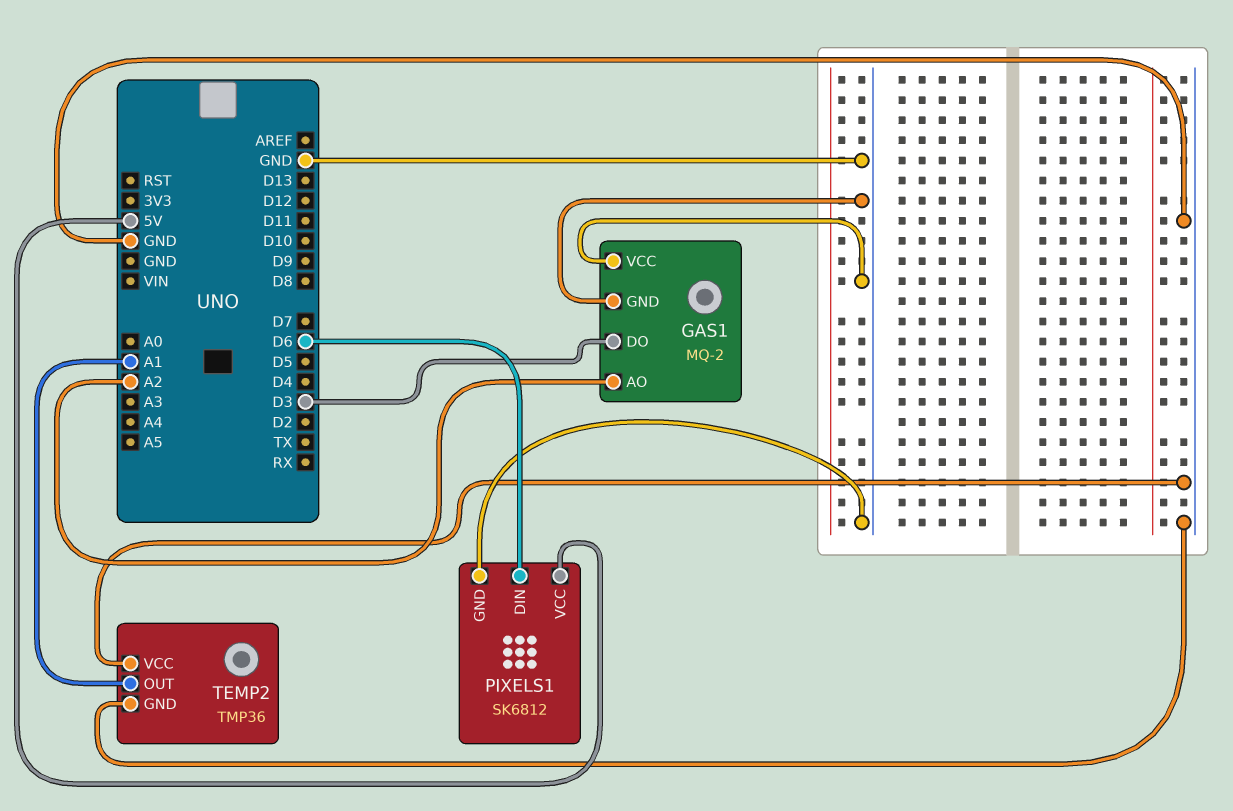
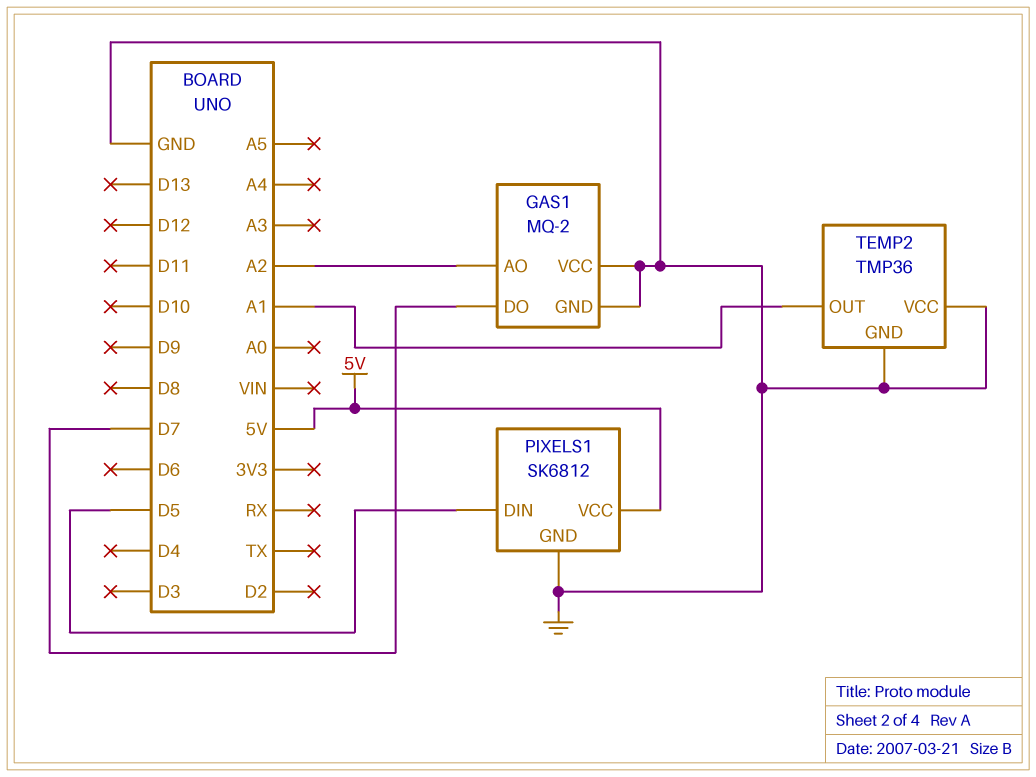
GAS1 pin DO: D3 -> D7
PIXELS1 pin DIN: D6 -> D5

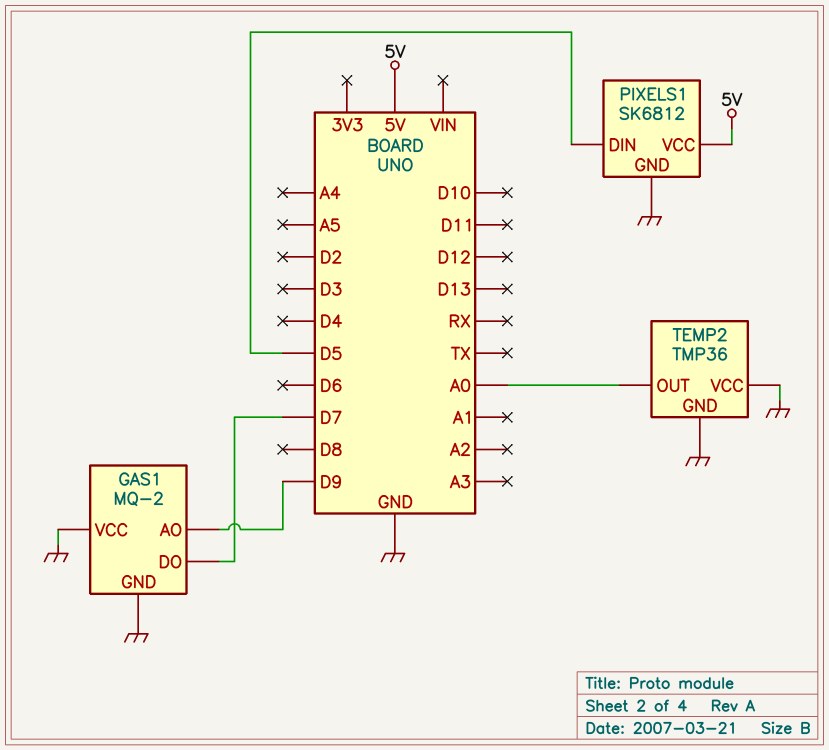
GAS1 pin AO: A2 -> D9
TEMP2 pin OUT: A1 -> A0

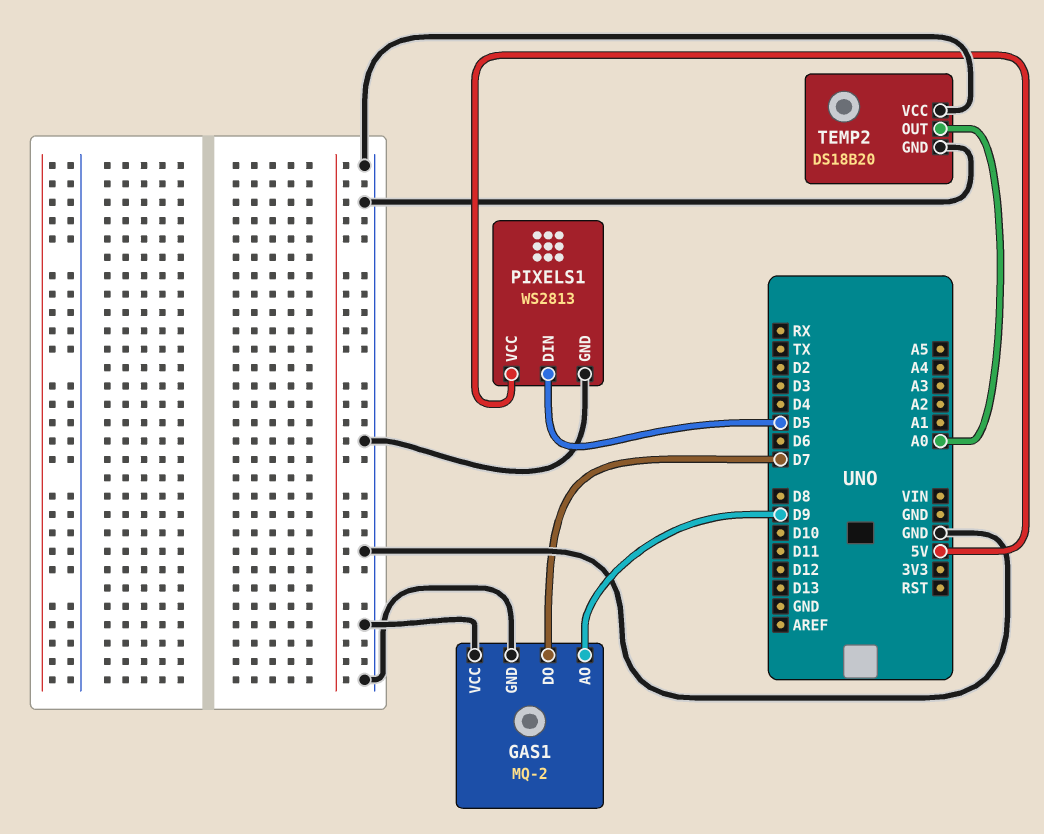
PIXELS1: SK6812 -> WS2813
TEMP2: TMP36 -> DS18B20

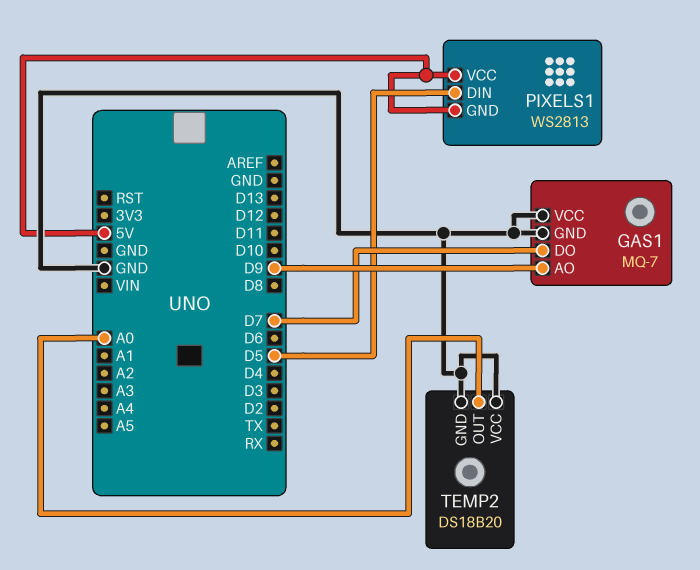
GAS1: MQ-2 -> MQ-7
PIXELS1 pin GND: GND -> 5V

